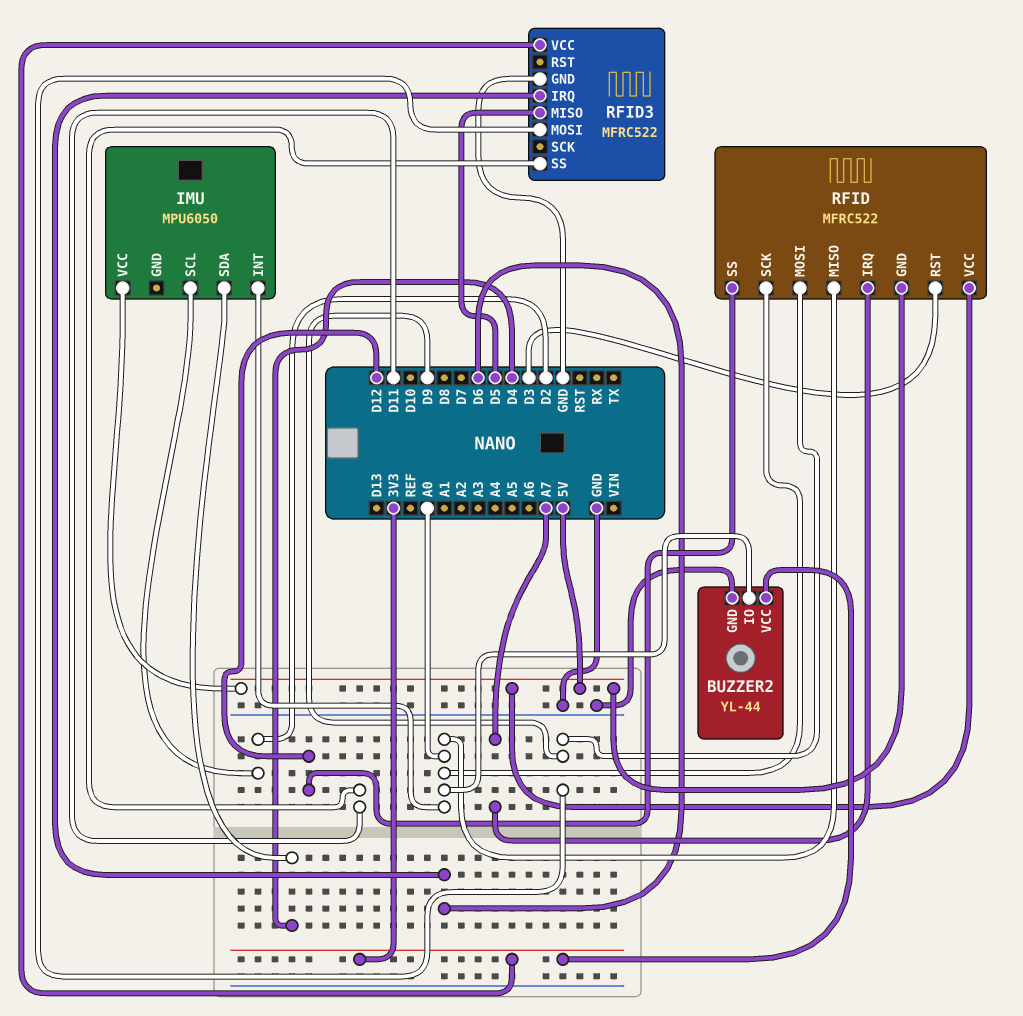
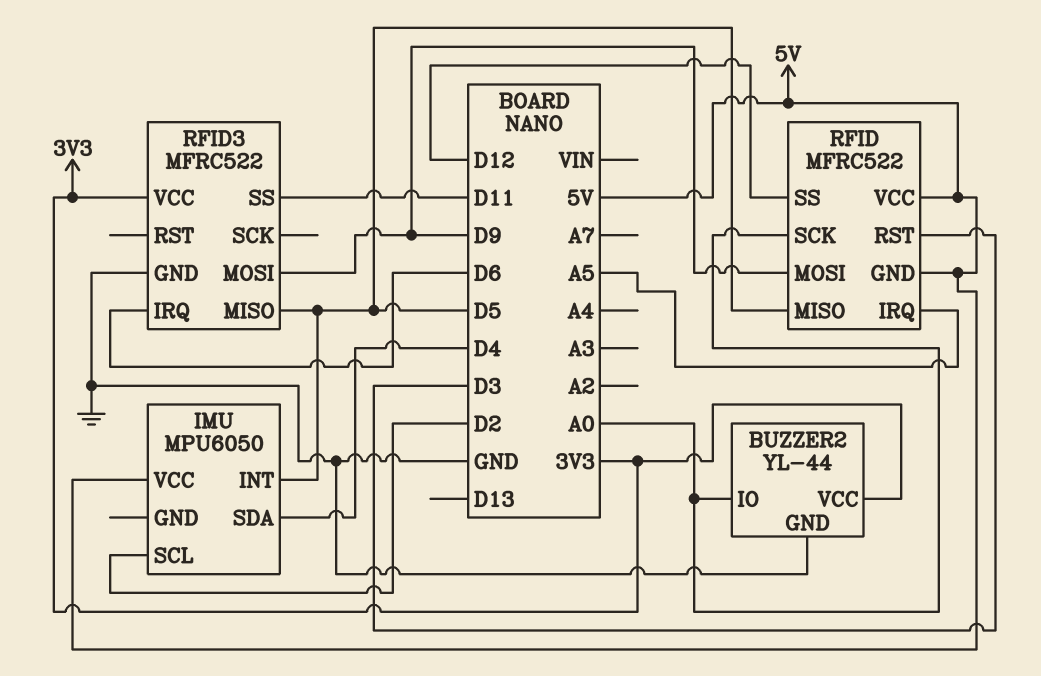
IMU pin INT: A0 -> D5
RFID pin IRQ: A7 -> A5
RFID pin MISO: A0 -> D5

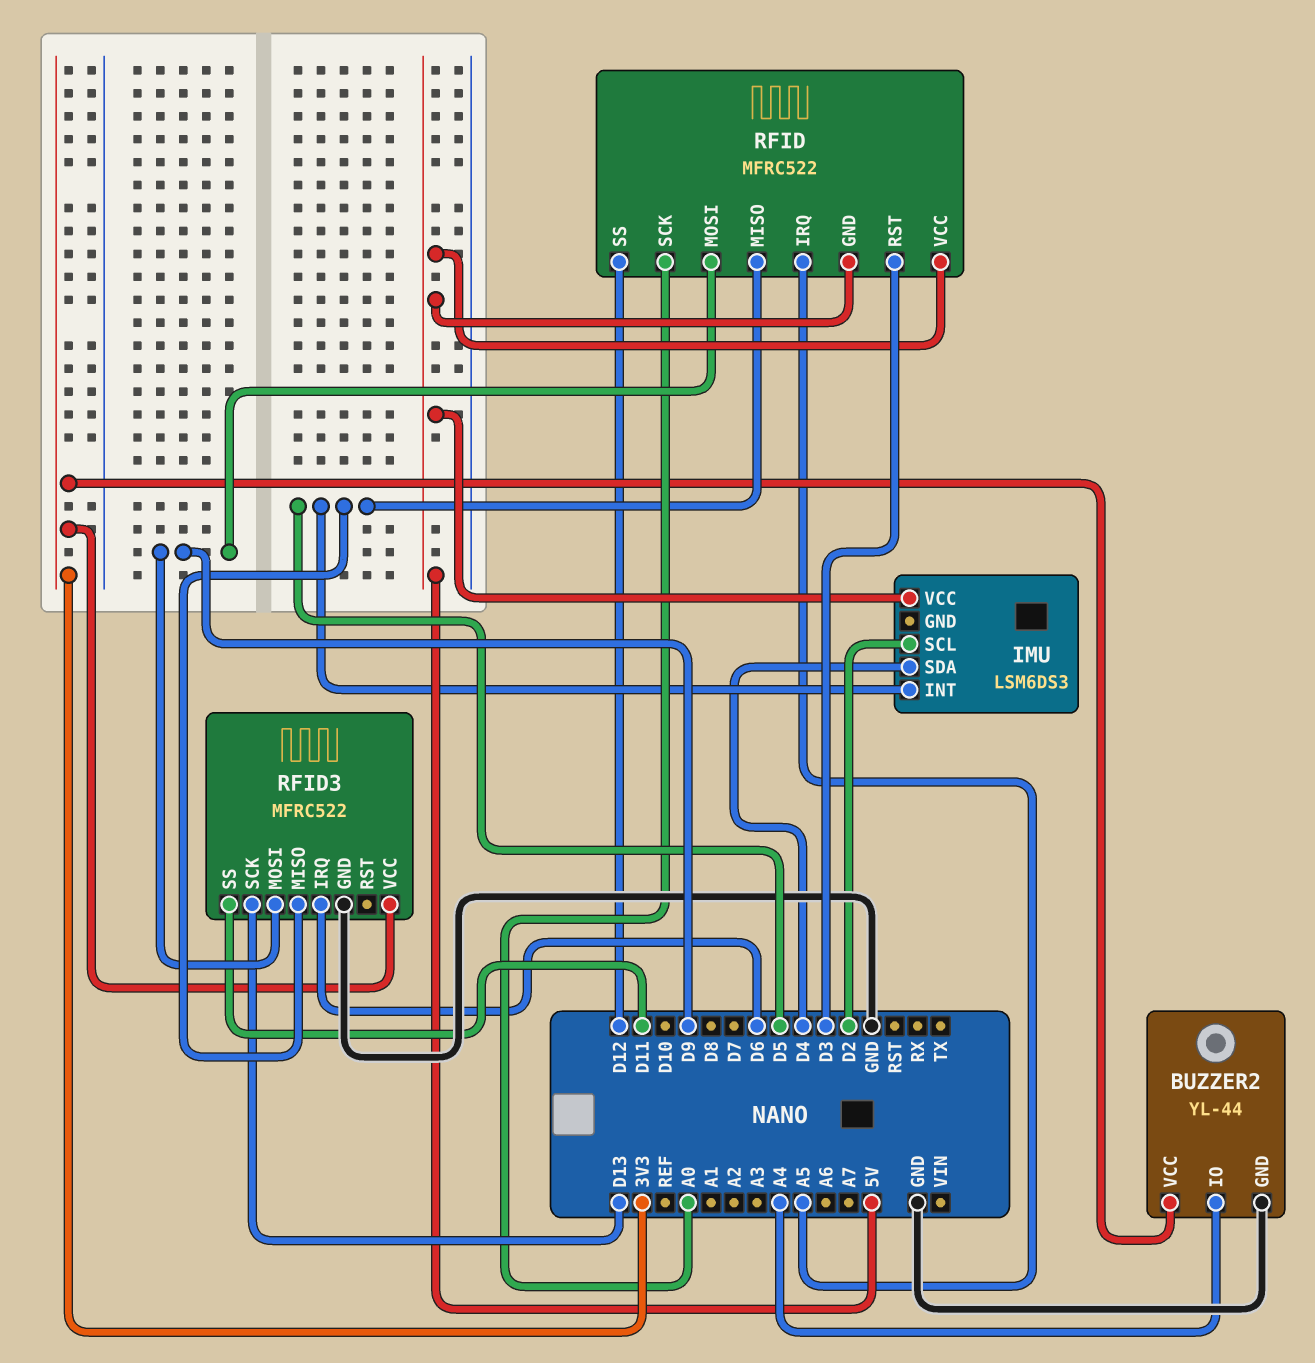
BUZZER2 pin IO: A0 -> A4
IMU: MPU6050 -> LSM6DS3
RFID3 pin SCK: none -> D13

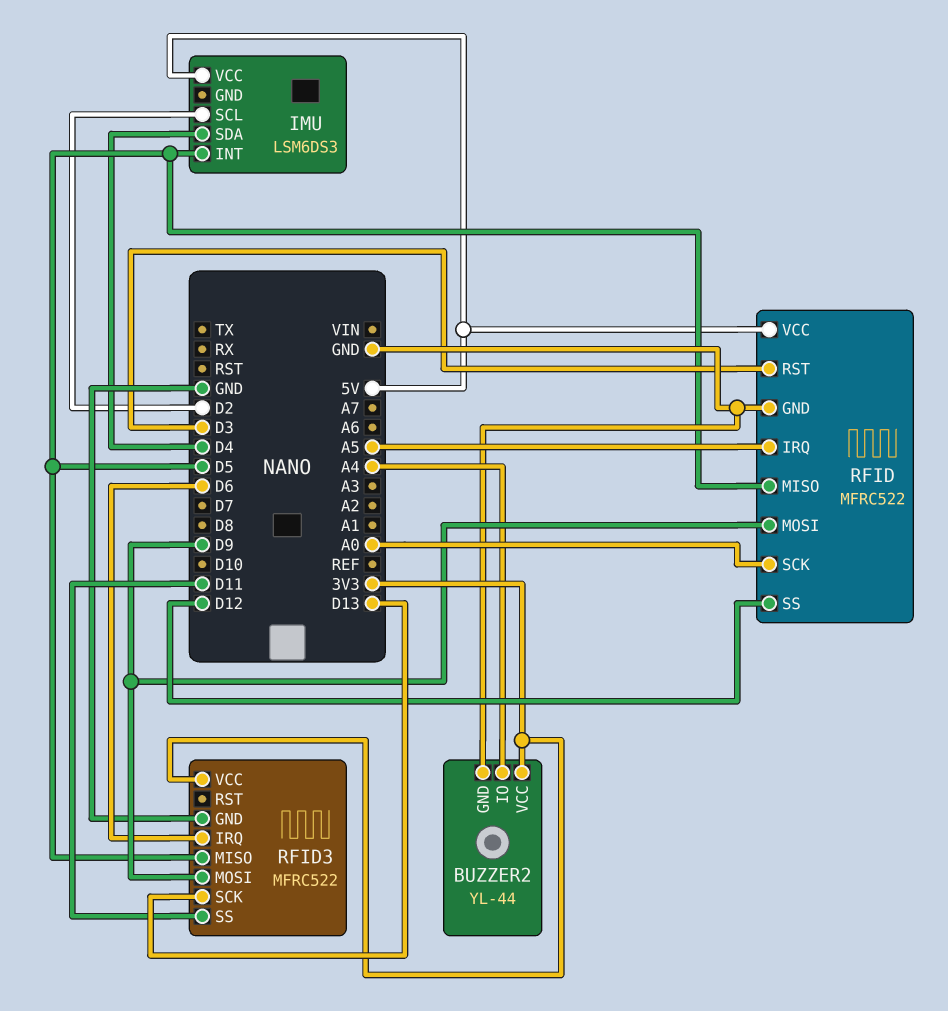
RFID pin GND: 5V -> GND

